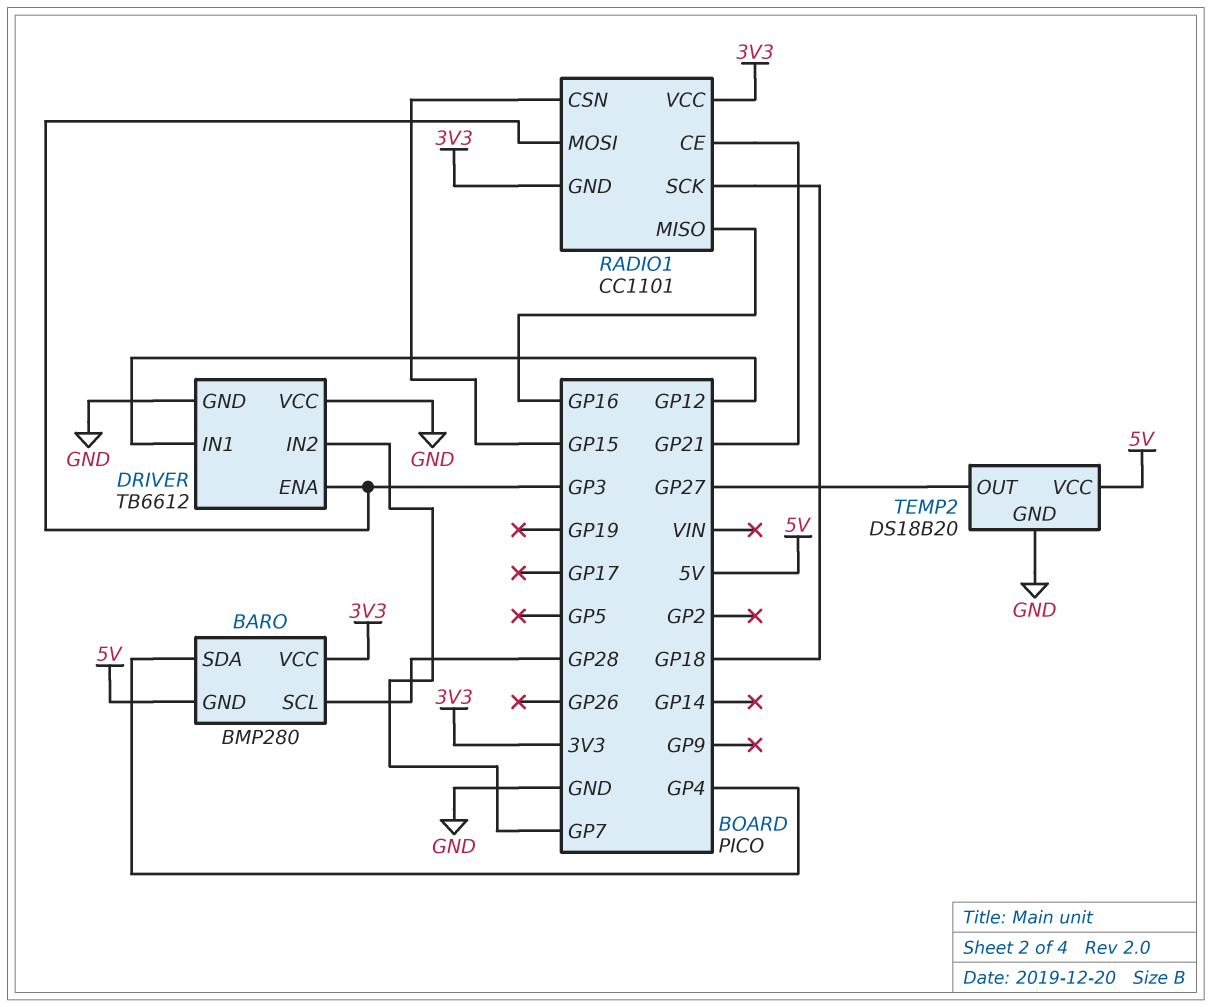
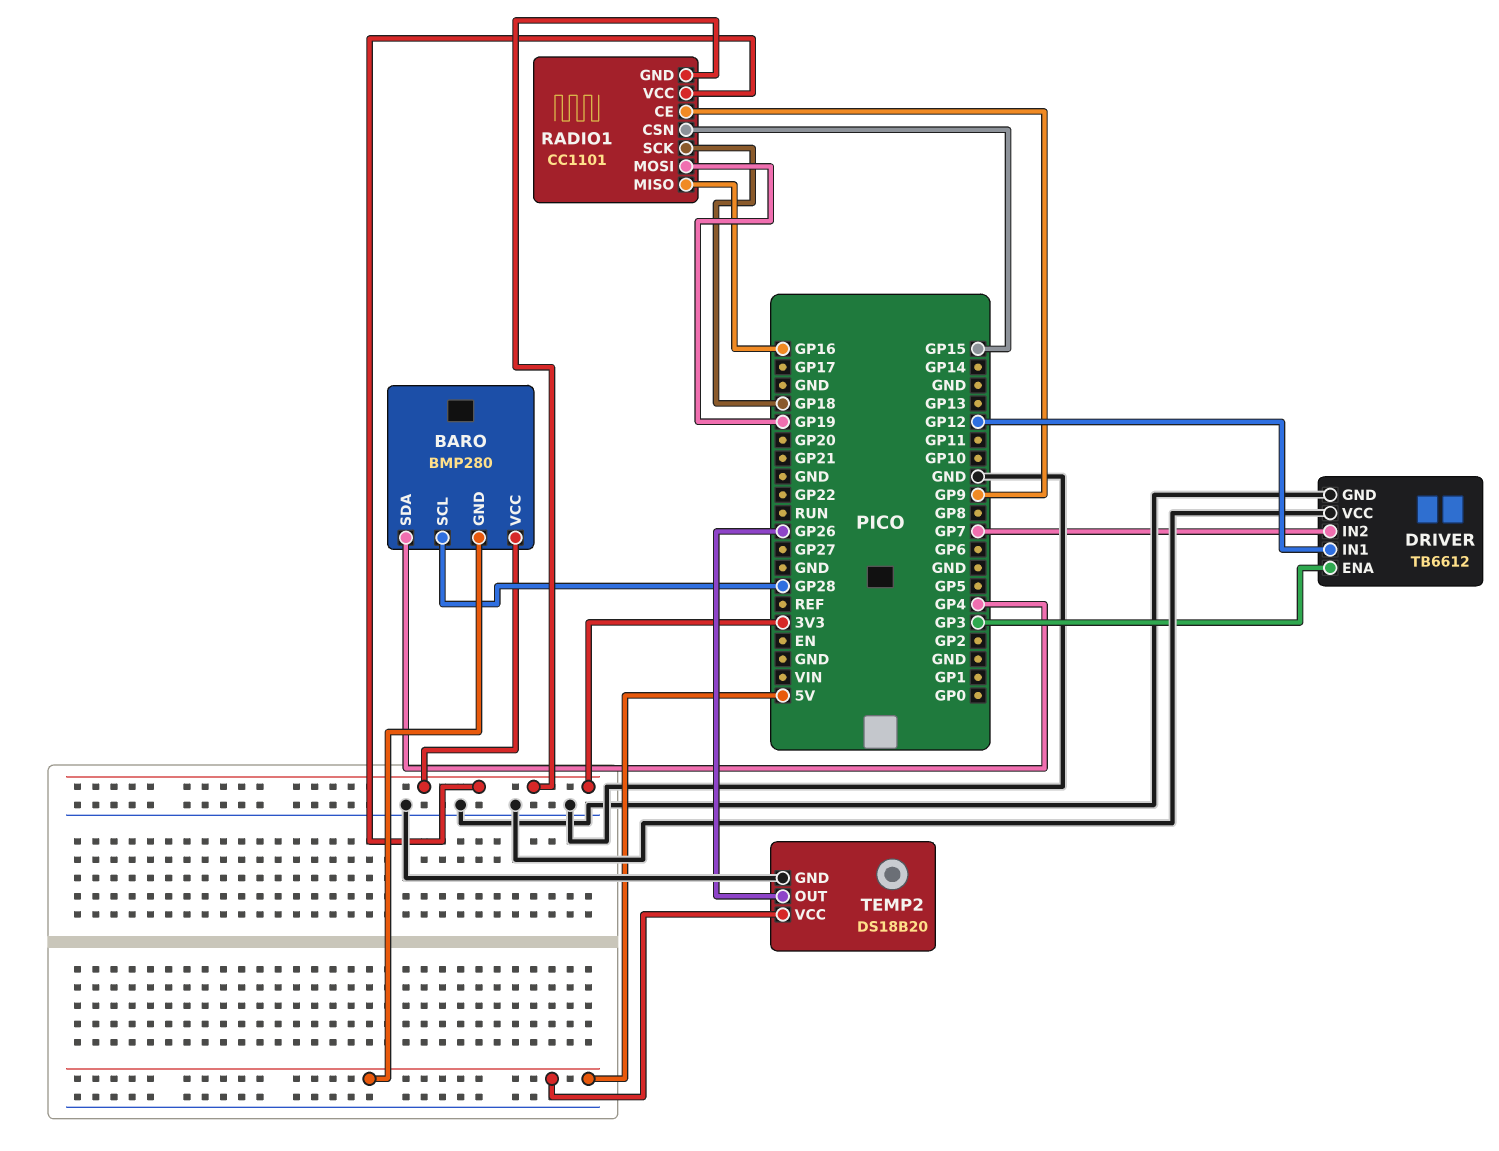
RADIO1 pin CE: GP21 -> GP9
RADIO1 pin MOSI: GP3 -> GP19
TEMP2 pin OUT: GP27 -> GP26

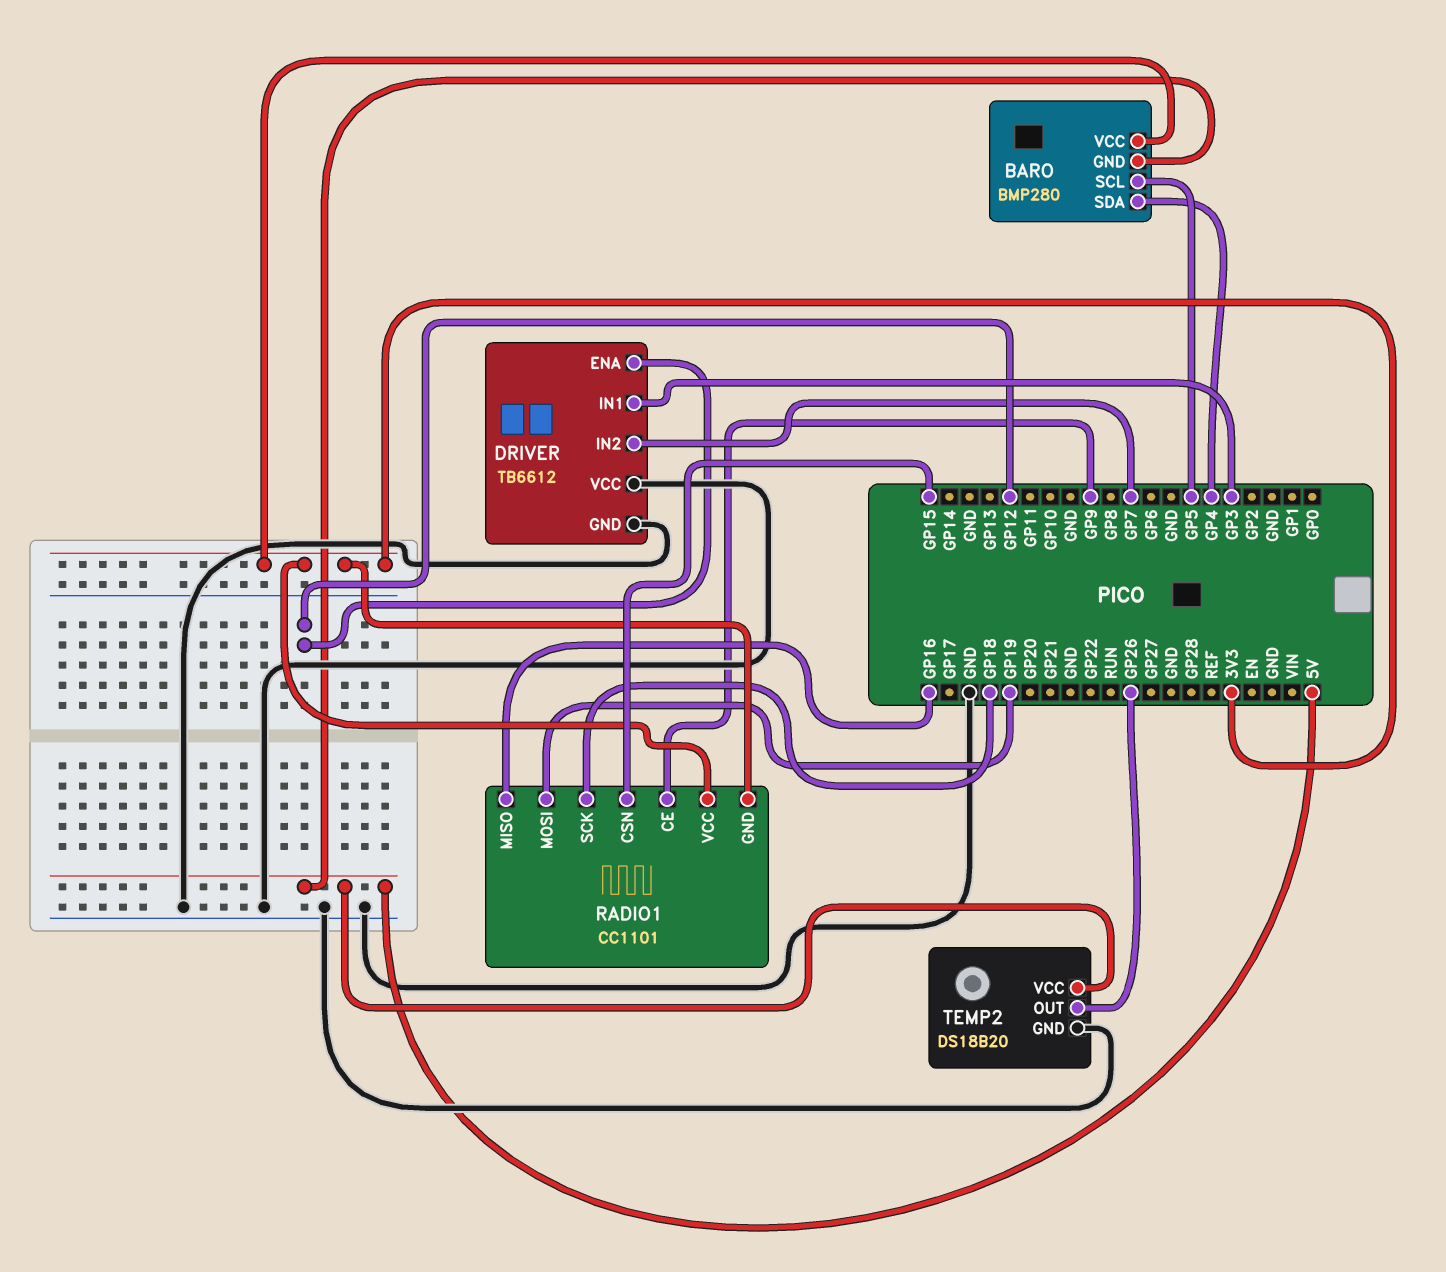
BARO pin SCL: GP28 -> GP5
DRIVER pin ENA: GP3 -> GP12
DRIVER pin IN1: GP12 -> GP3

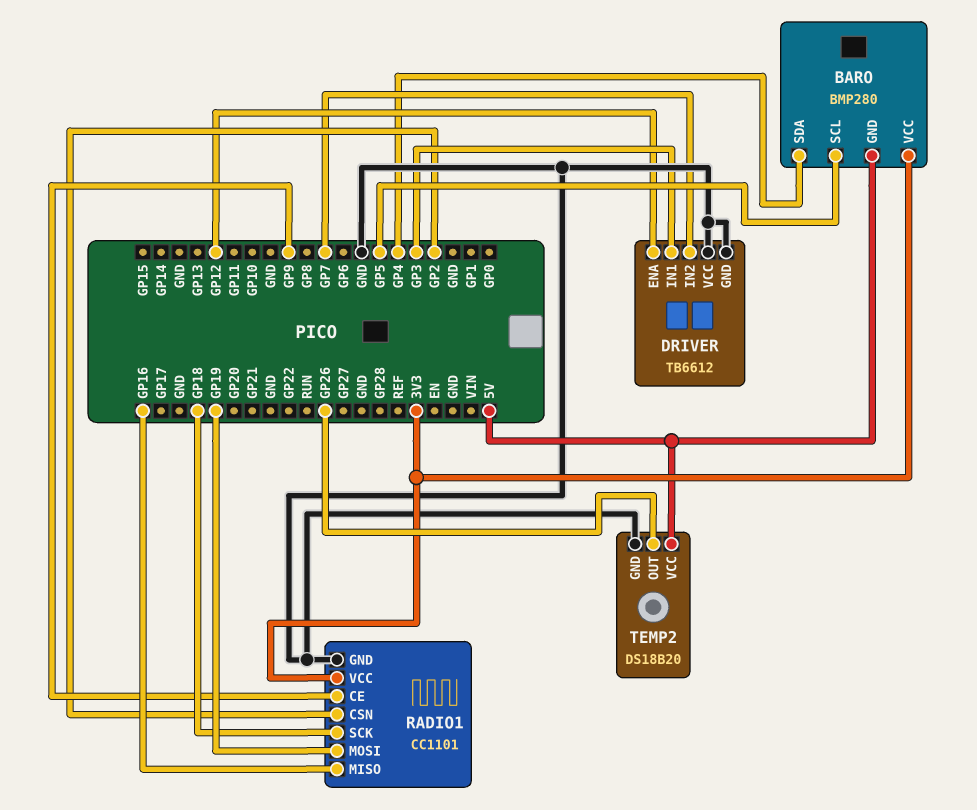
RADIO1 pin CSN: GP15 -> GP2
RADIO1 pin GND: 3V3 -> GND

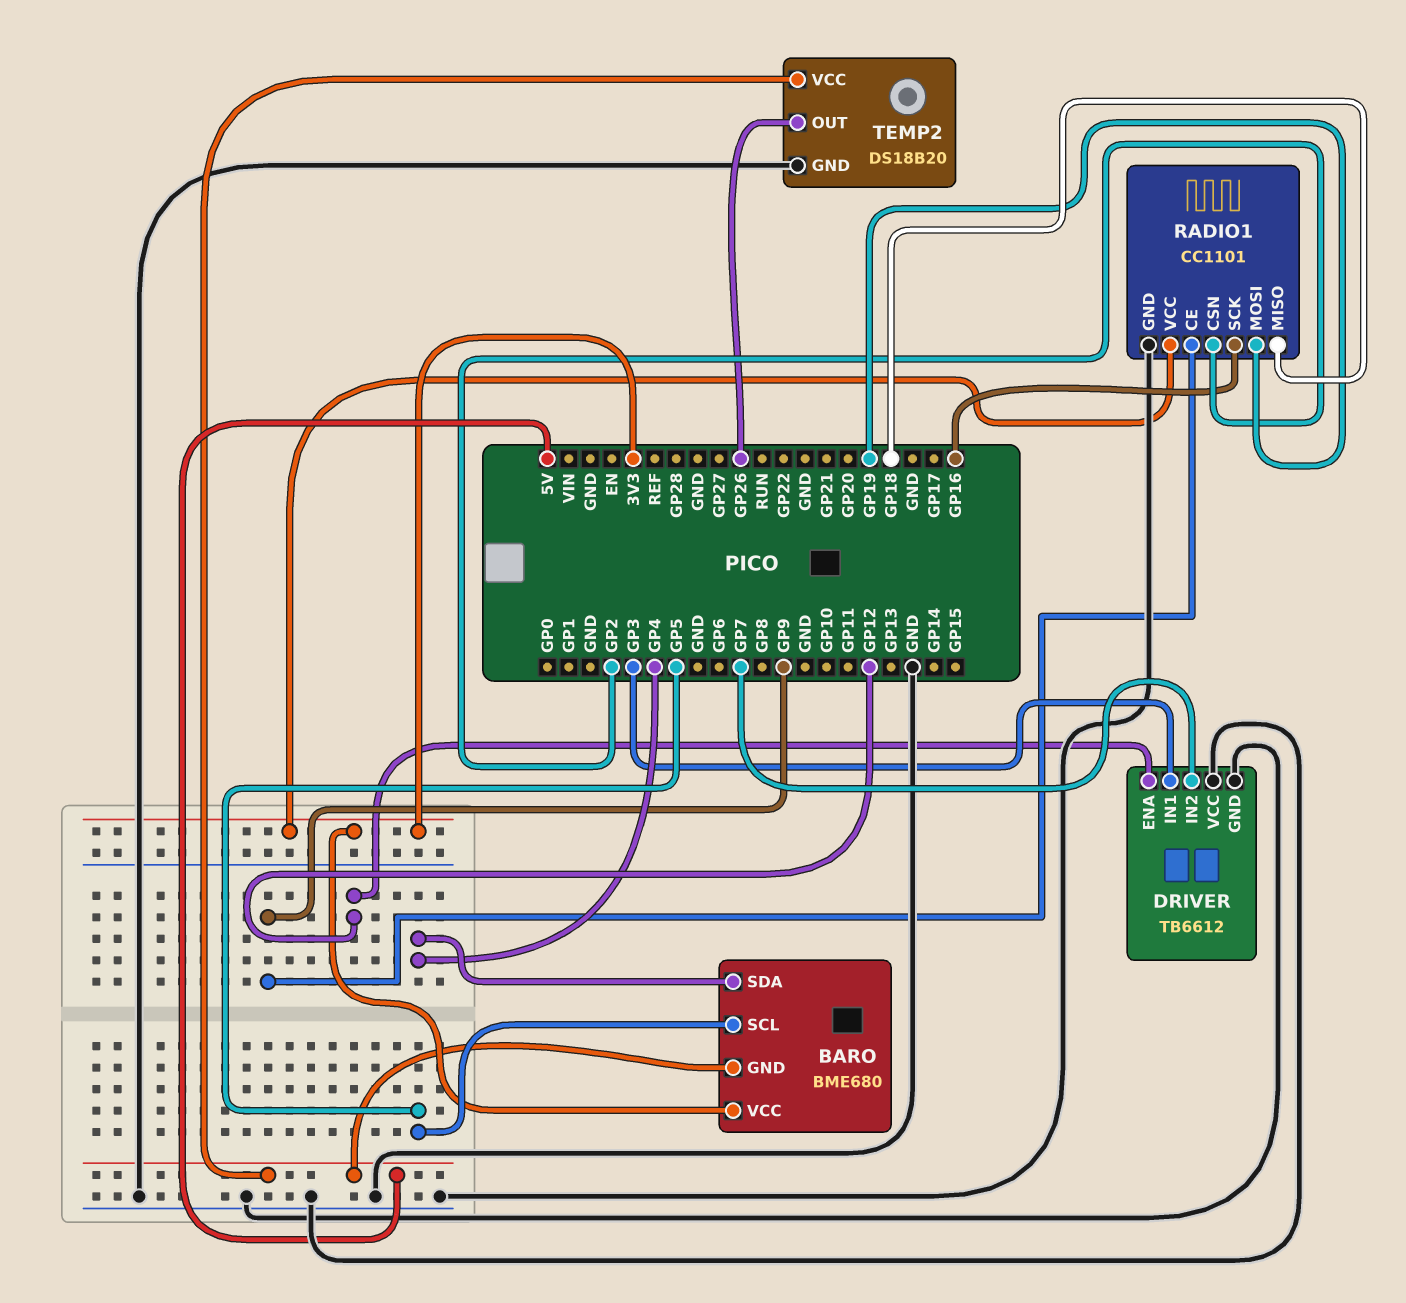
BARO: BMP280 -> BME680
RADIO1 pin MISO: GP16 -> GP18
RADIO1 pin SCK: GP18 -> GP16

